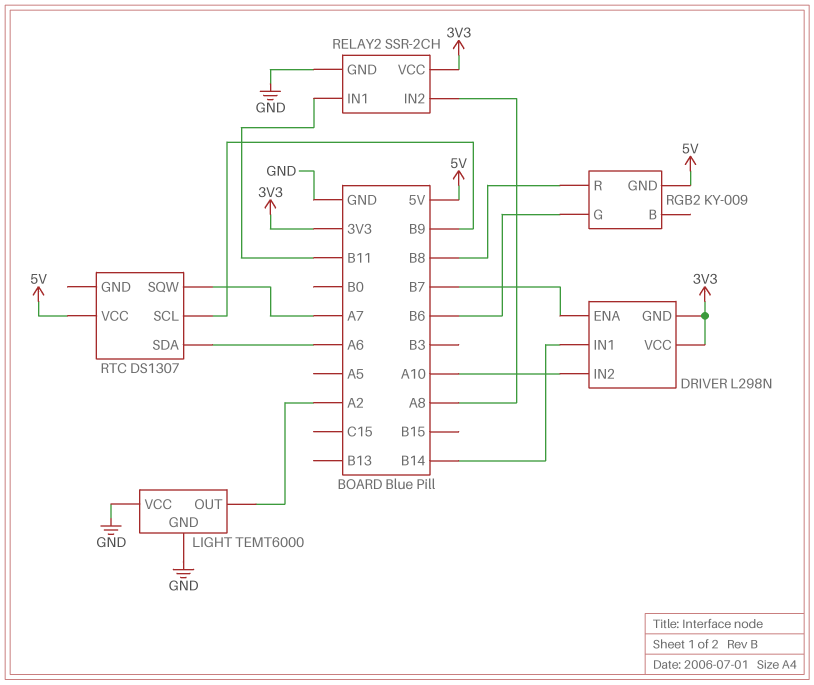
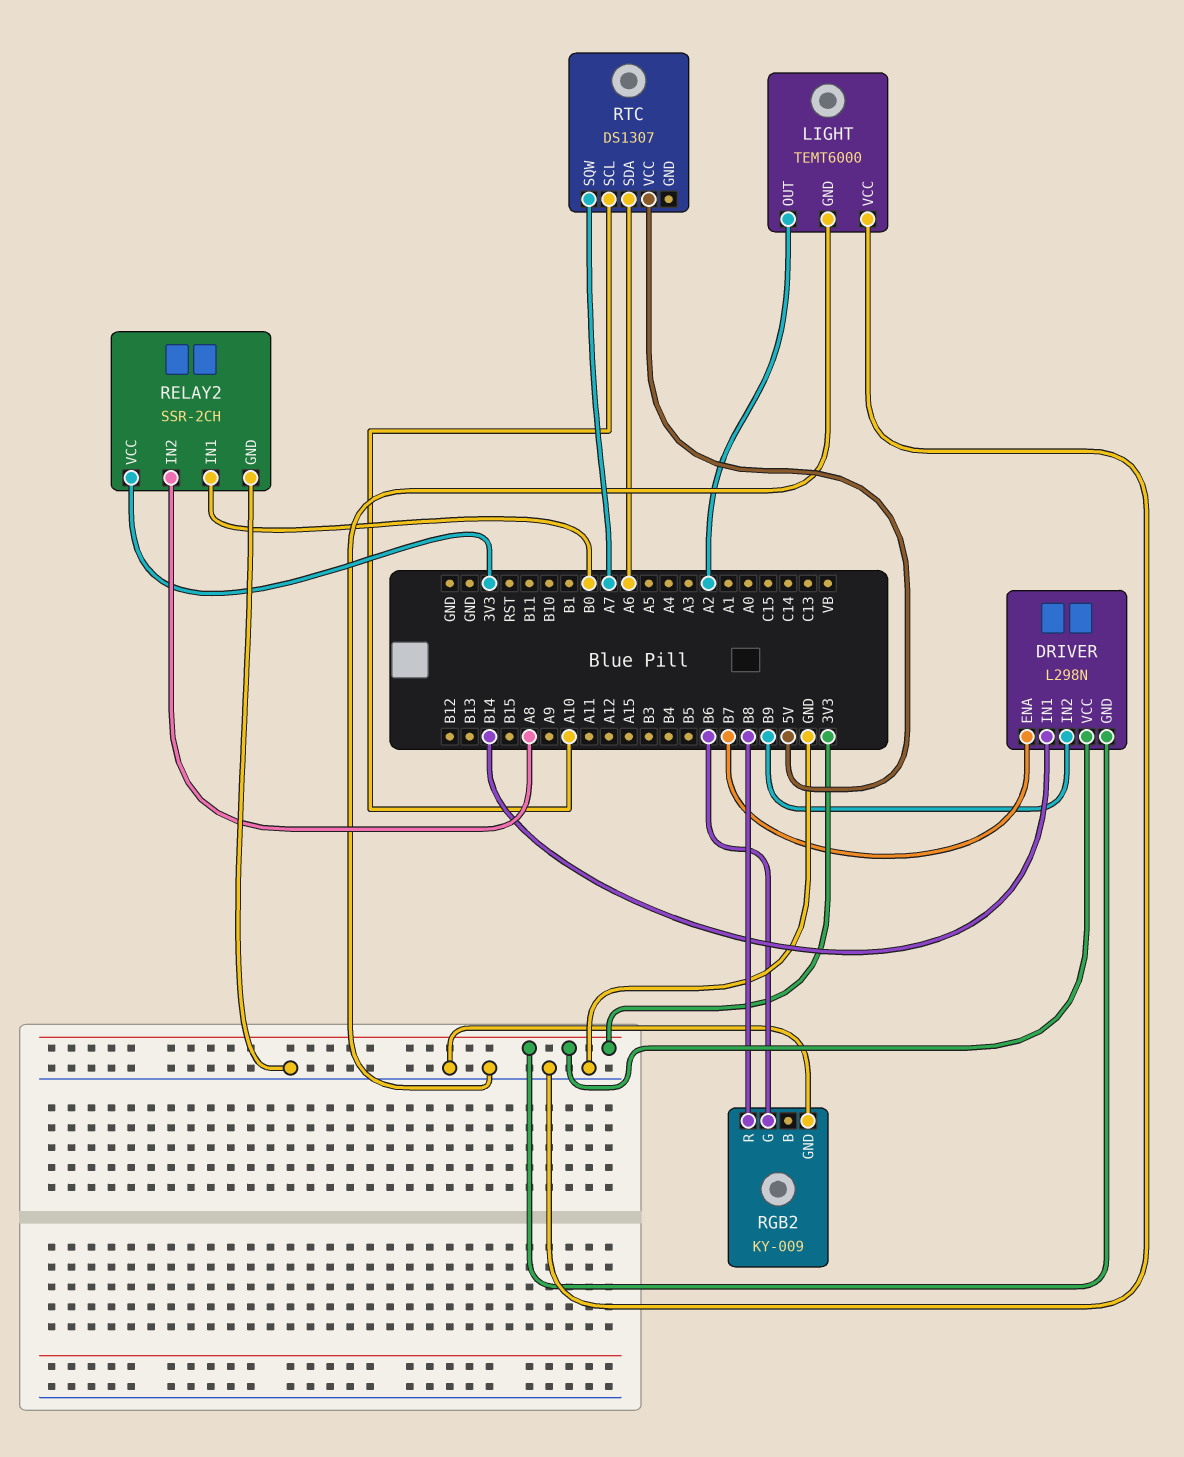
DRIVER pin IN2: A10 -> B9
RELAY2 pin IN1: B11 -> B0
RGB2 pin GND: 5V -> GND
RTC pin SCL: B9 -> A10

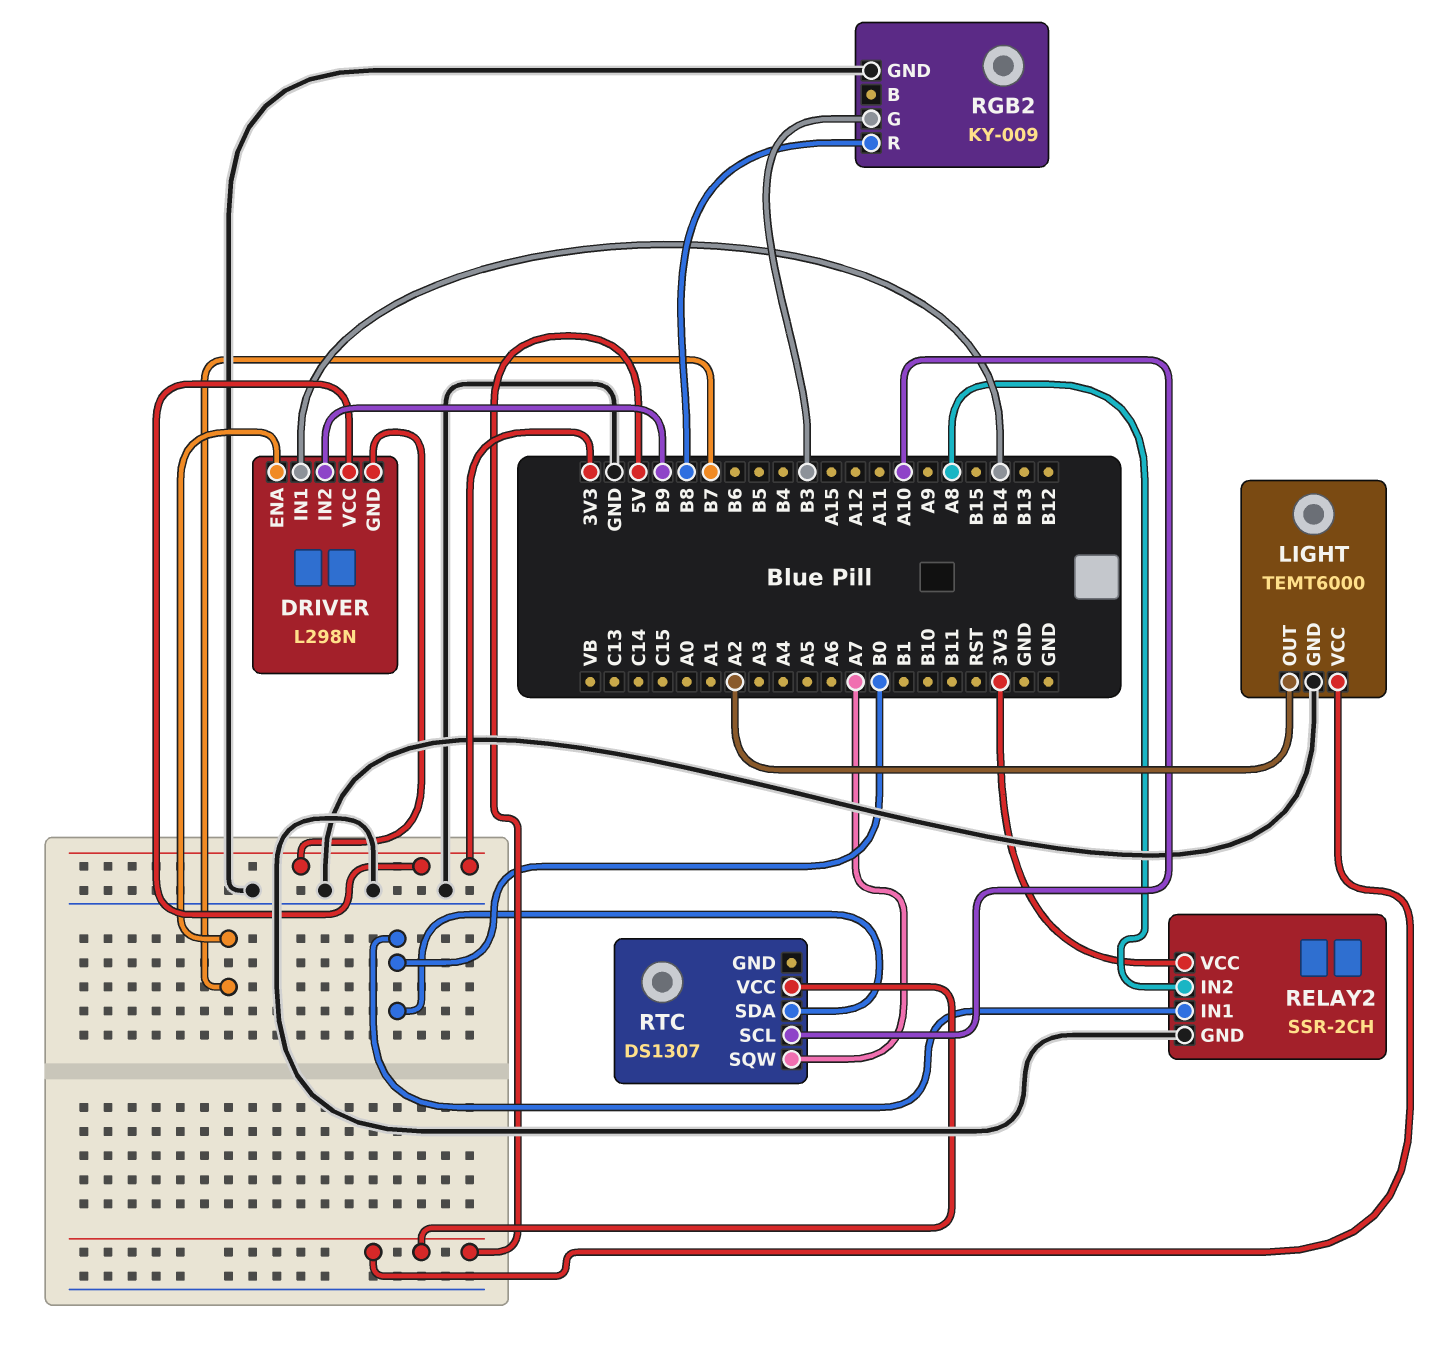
LIGHT pin VCC: GND -> 5V
RGB2 pin G: B6 -> B3
RTC pin SDA: A6 -> B0

